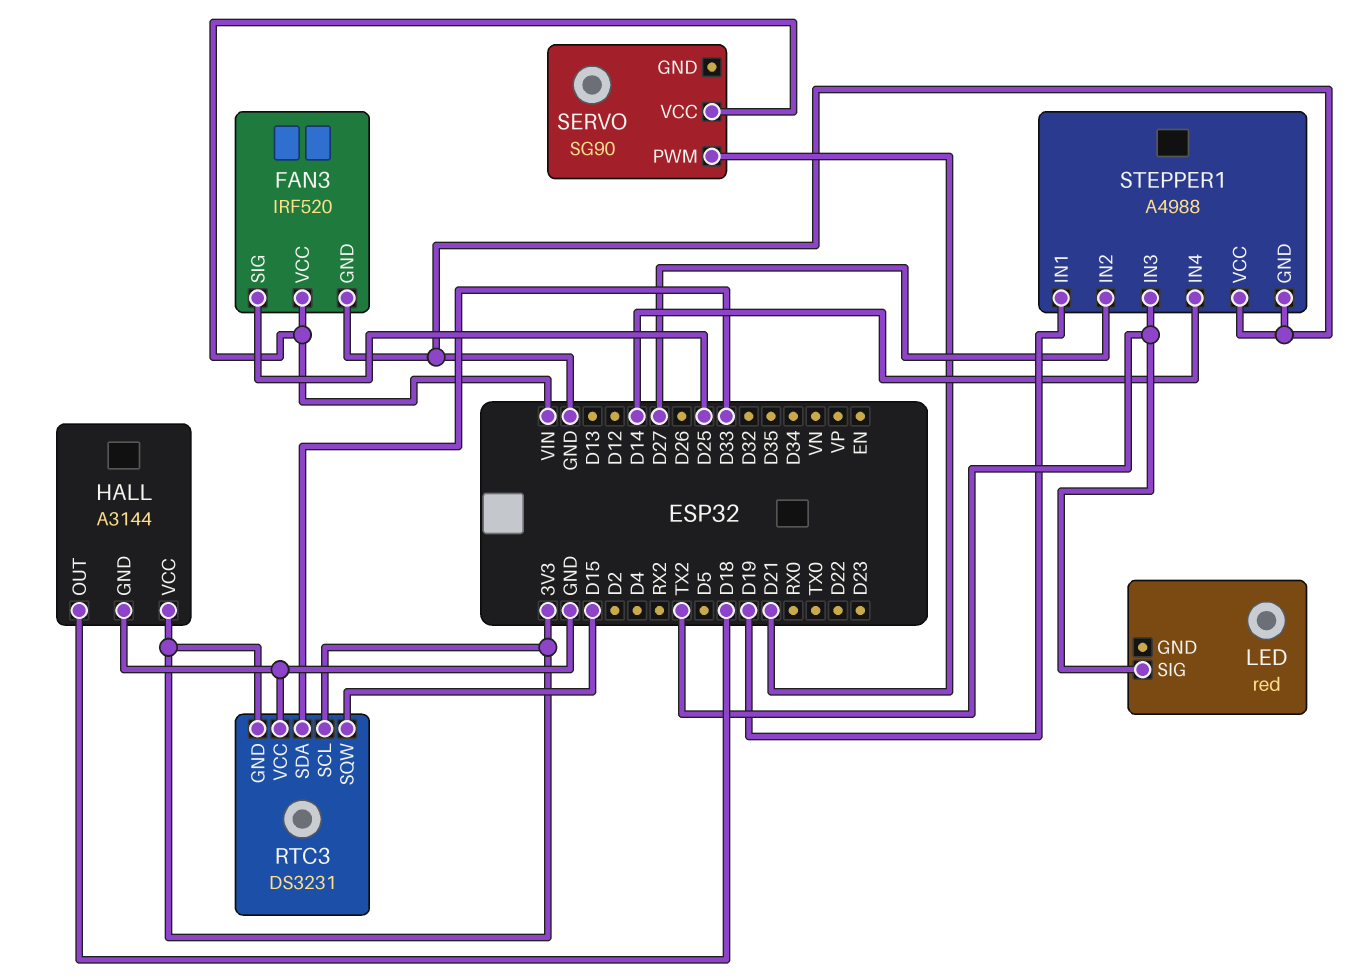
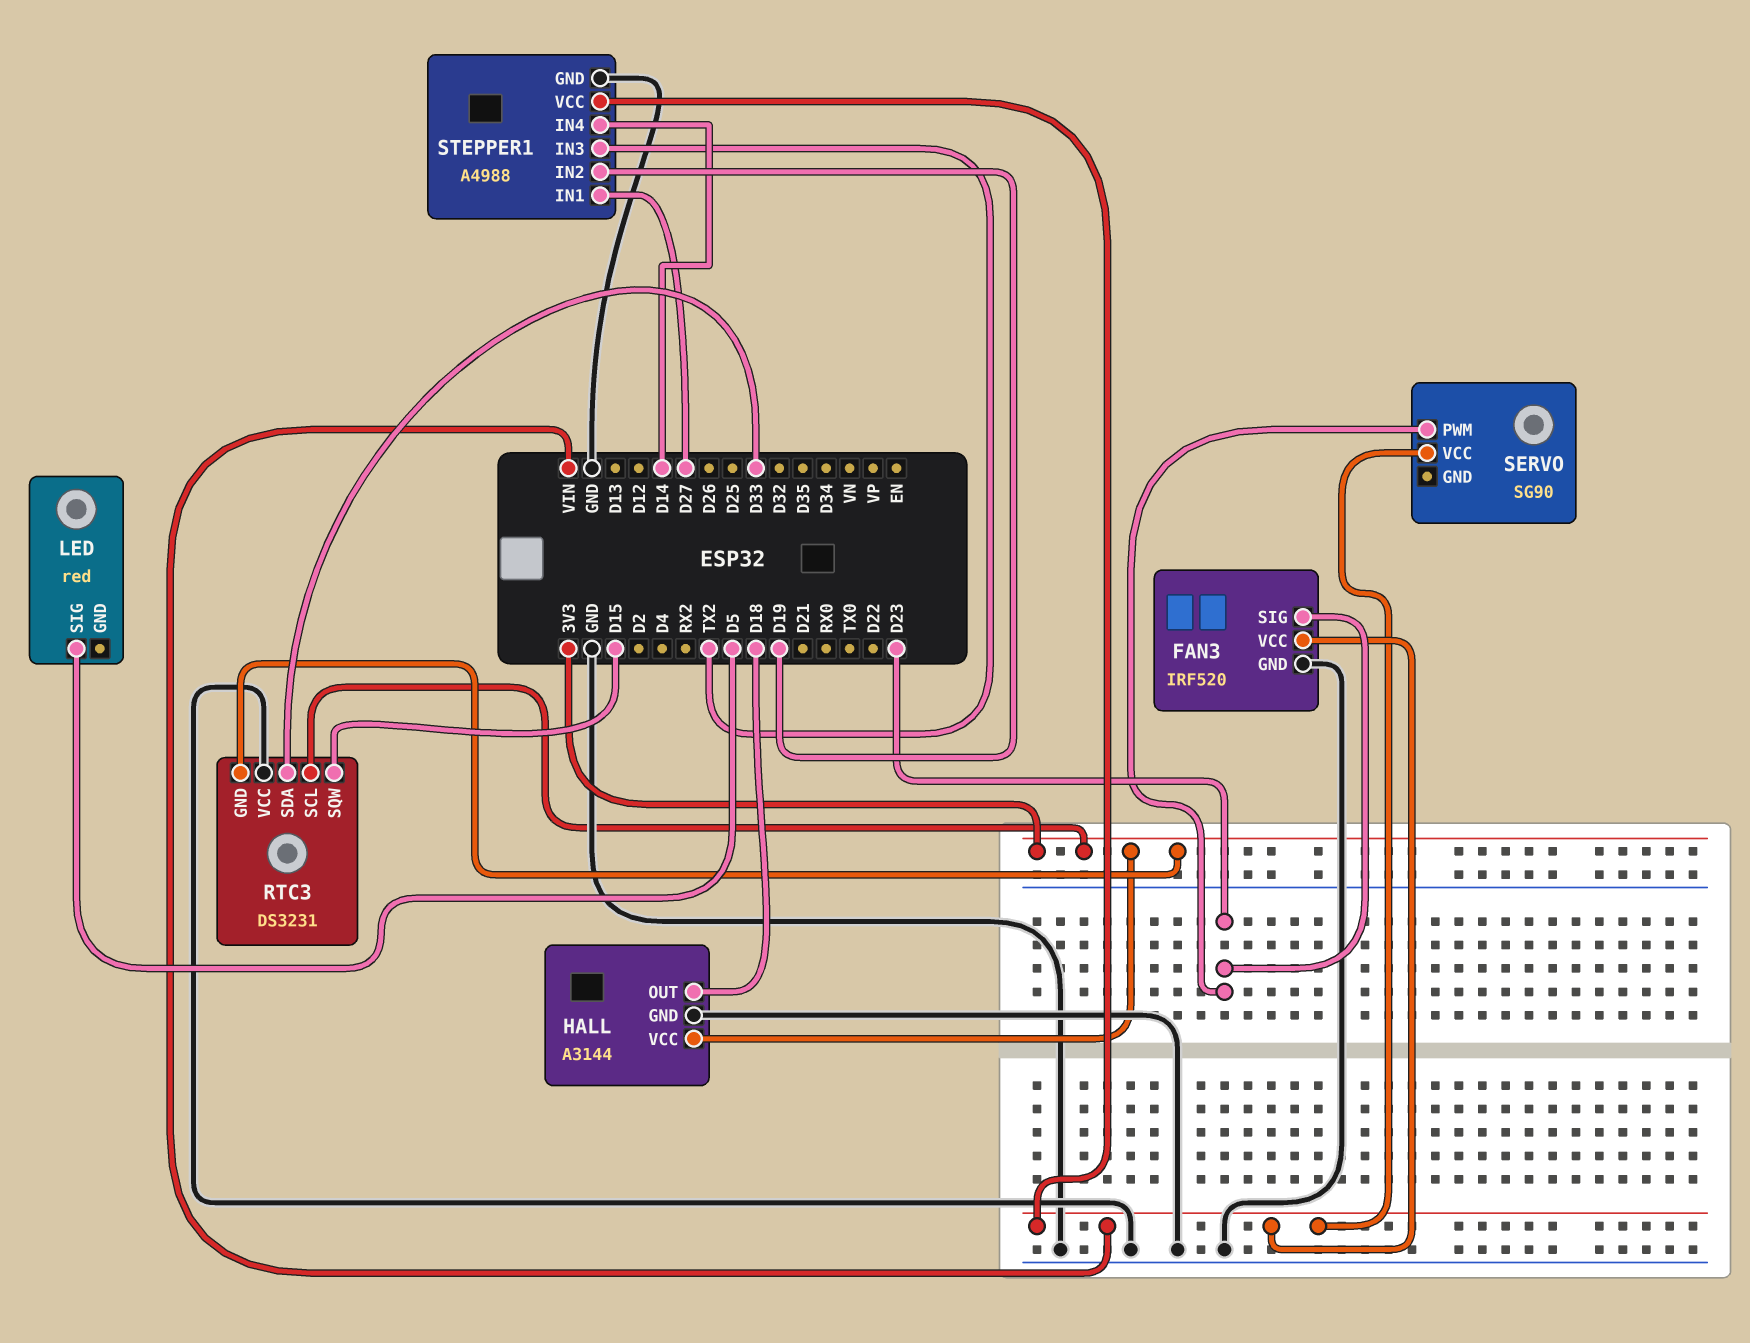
FAN3 pin SIG: D25 -> D23
LED pin SIG: TX2 -> D5
SERVO pin PWM: D21 -> D23
STEPPER1 pin IN1: D19 -> D27
STEPPER1 pin IN2: D27 -> D19
STEPPER1 pin VCC: GND -> VIN

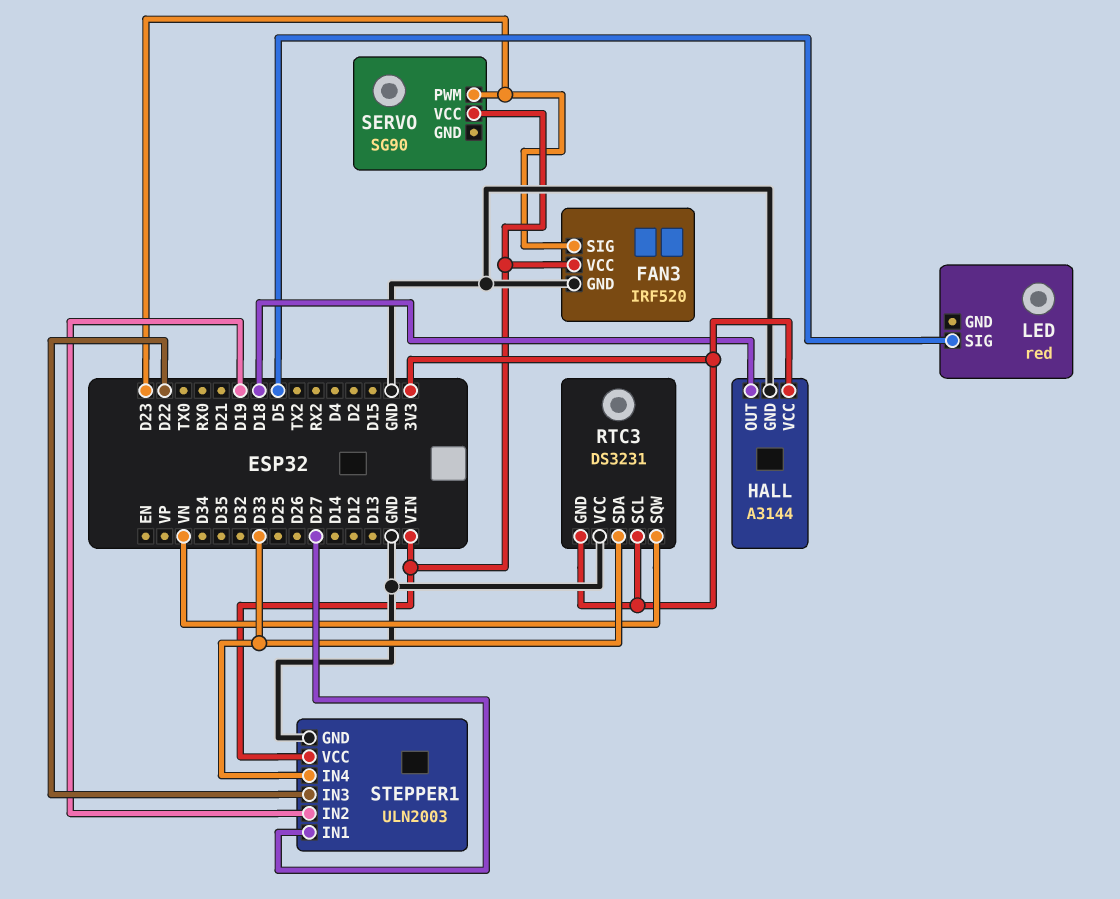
RTC3 pin SQW: D15 -> VN
STEPPER1: A4988 -> ULN2003
STEPPER1 pin IN3: TX2 -> D22
STEPPER1 pin IN4: D14 -> D33

